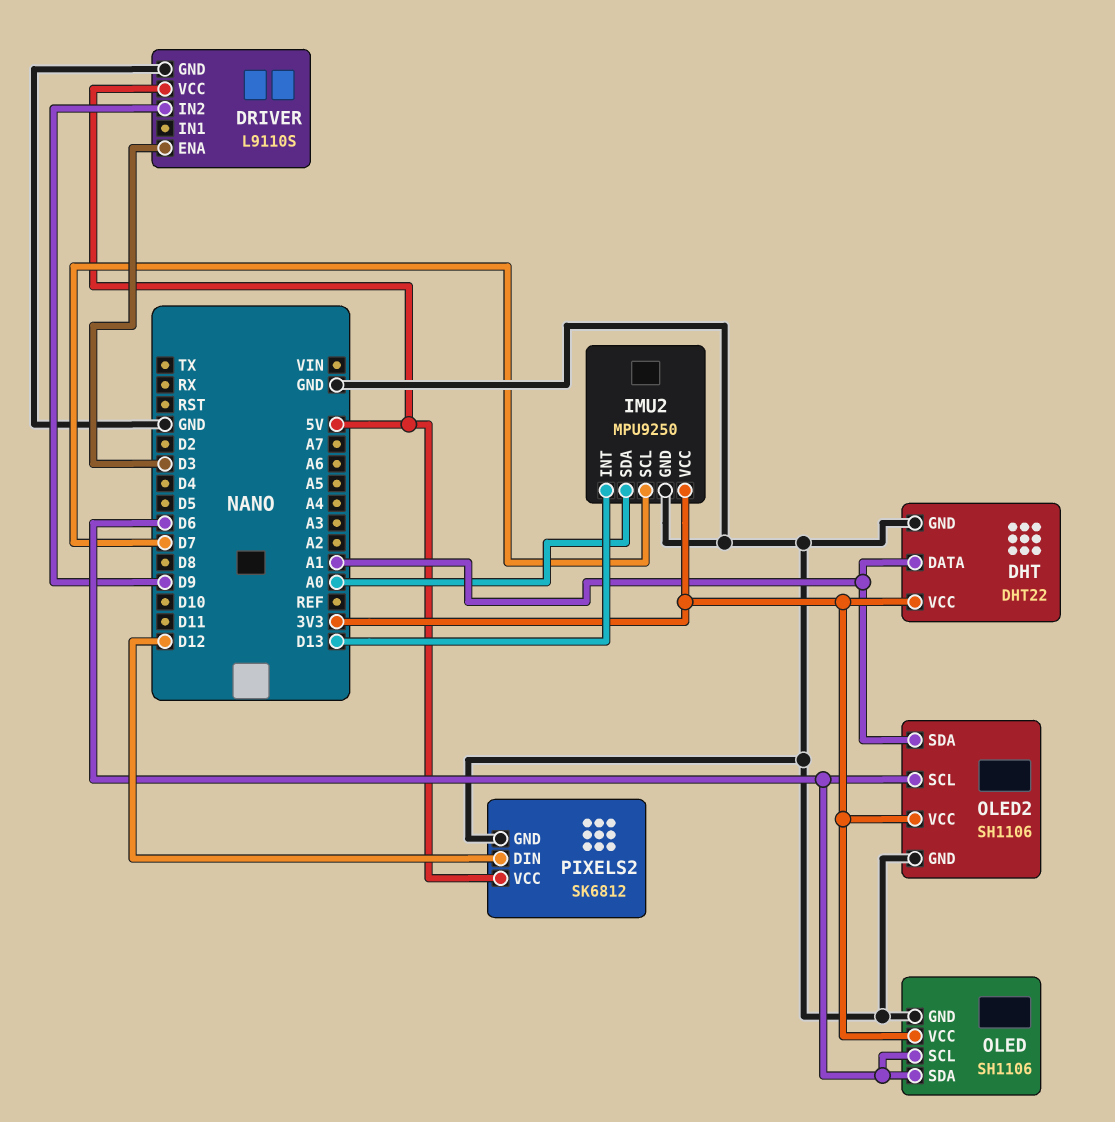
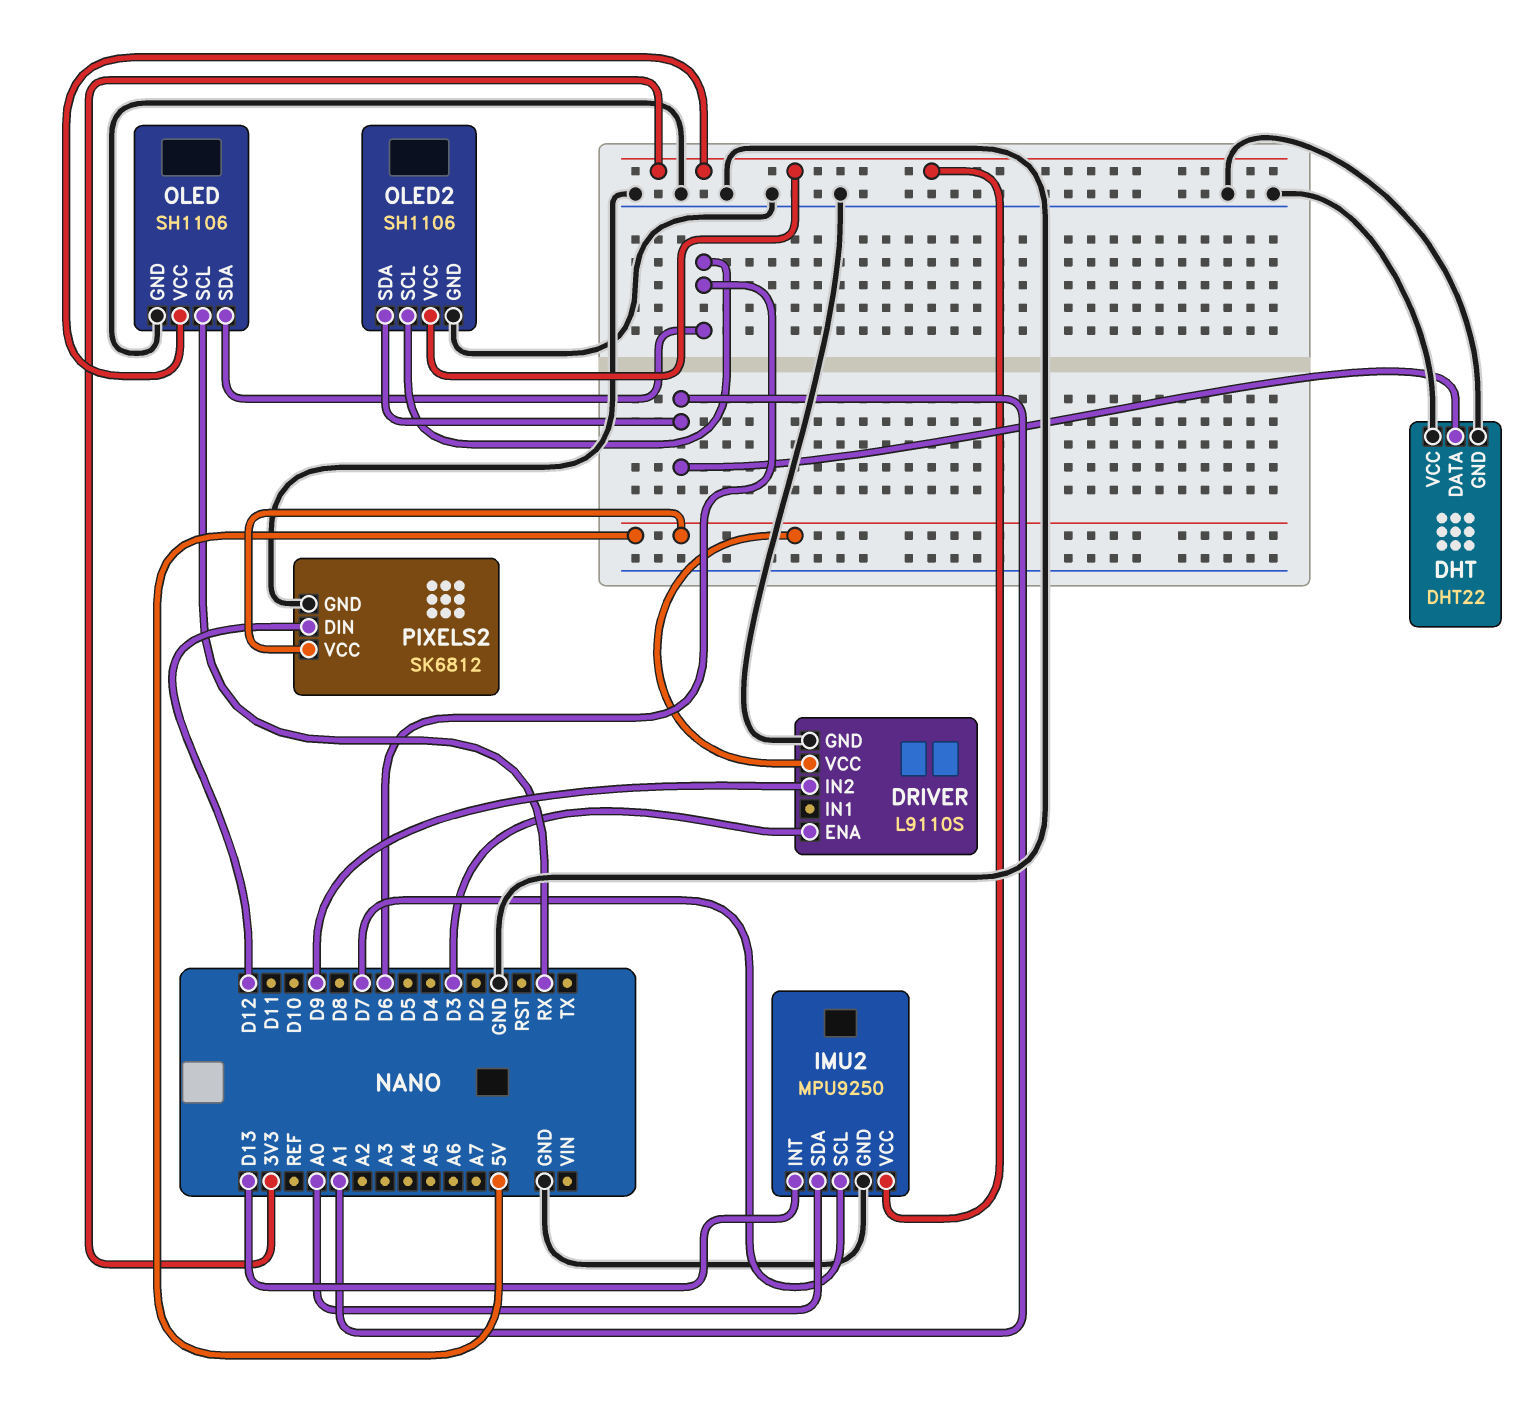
DHT pin VCC: 3V3 -> GND
OLED pin SCL: D6 -> RX

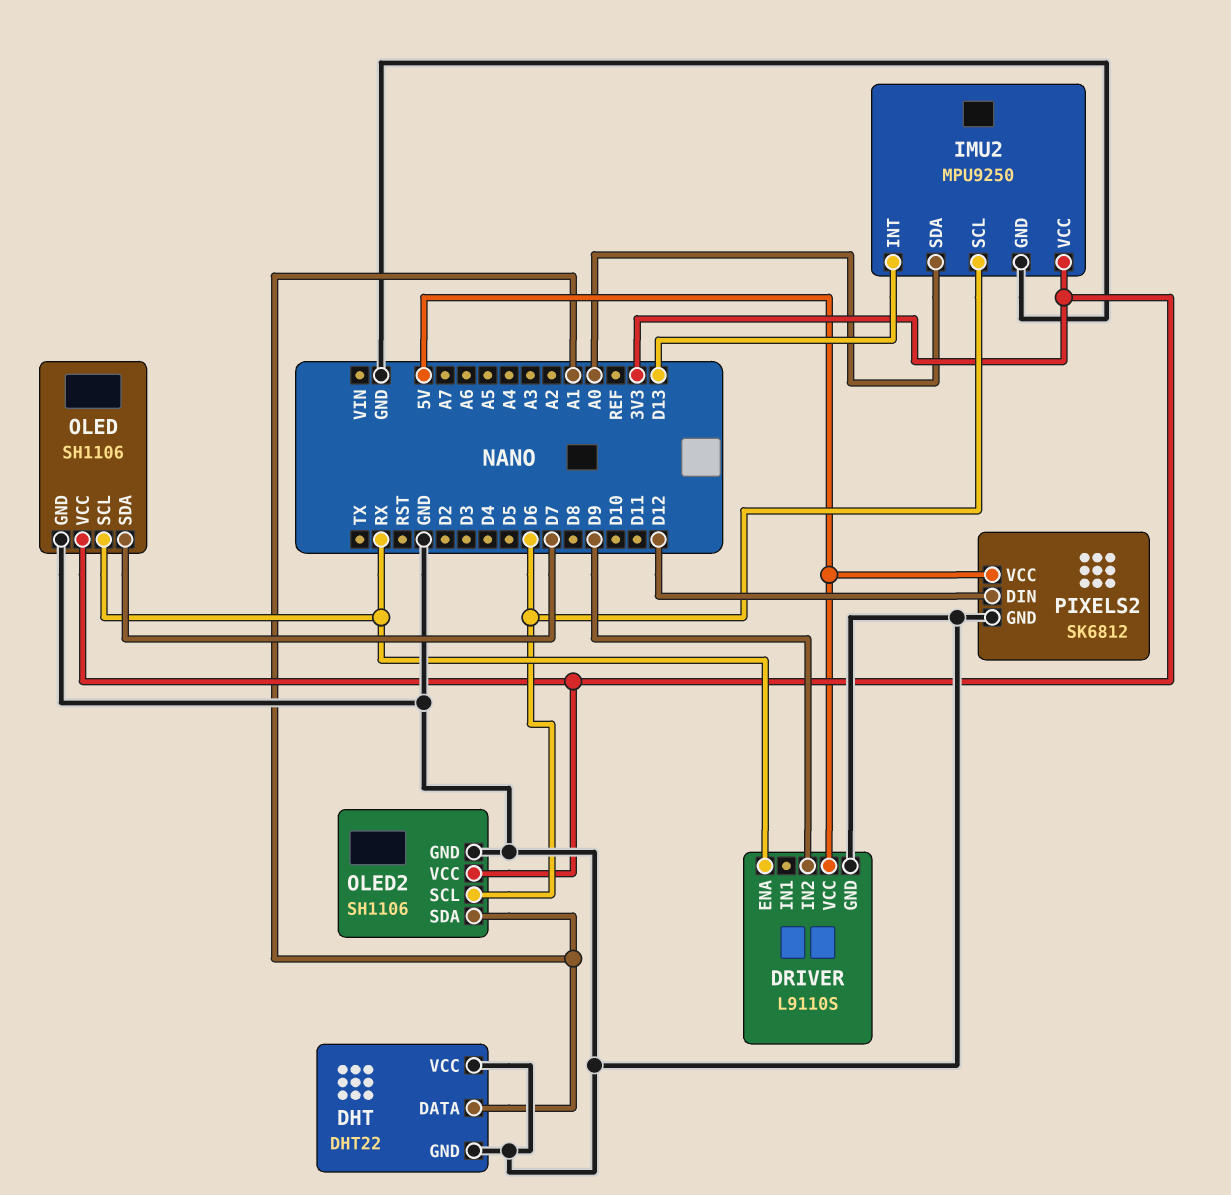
DRIVER pin ENA: D3 -> RX
IMU2 pin SCL: D7 -> D6
OLED pin SDA: D6 -> D7

